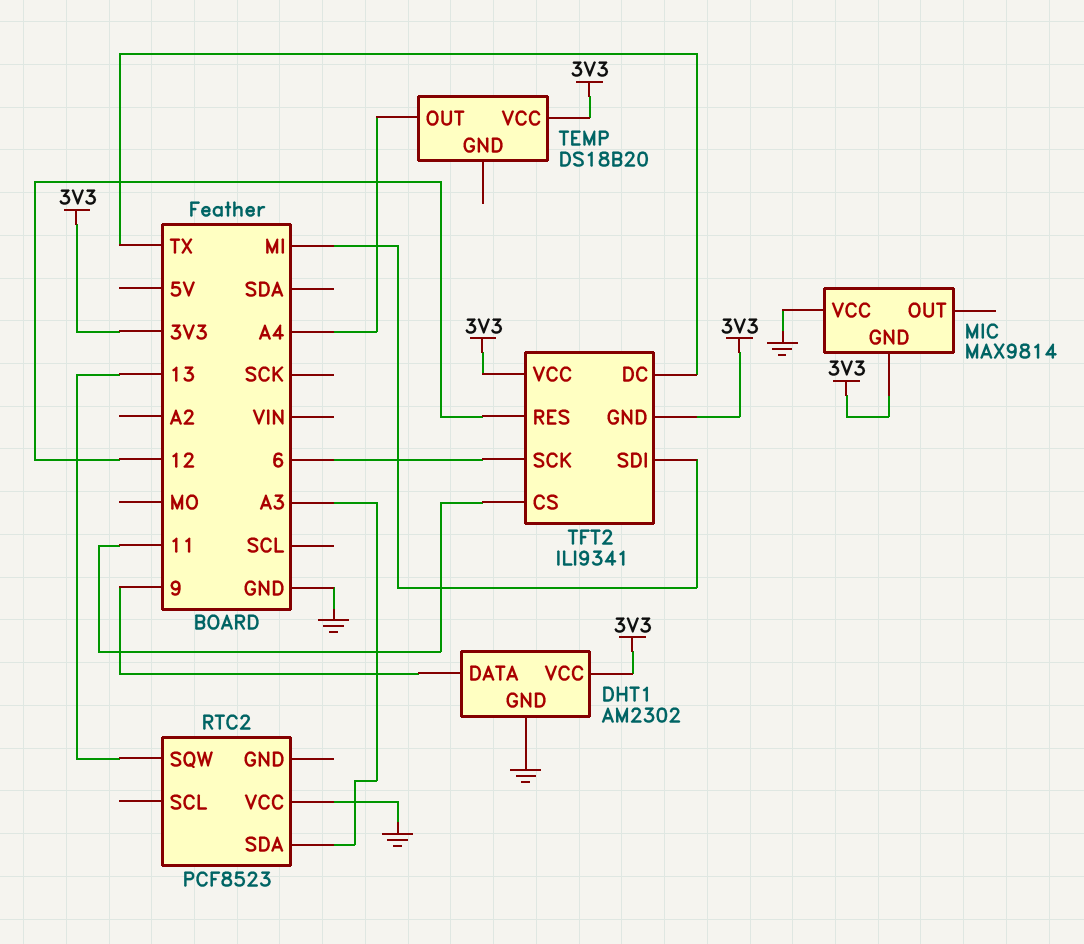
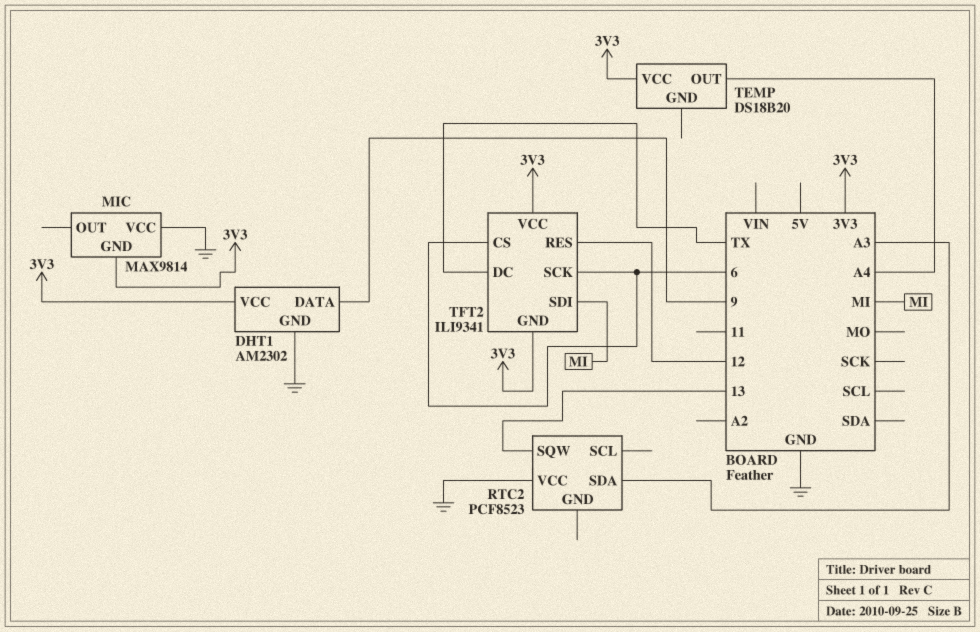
TFT2 pin CS: 11 -> 6

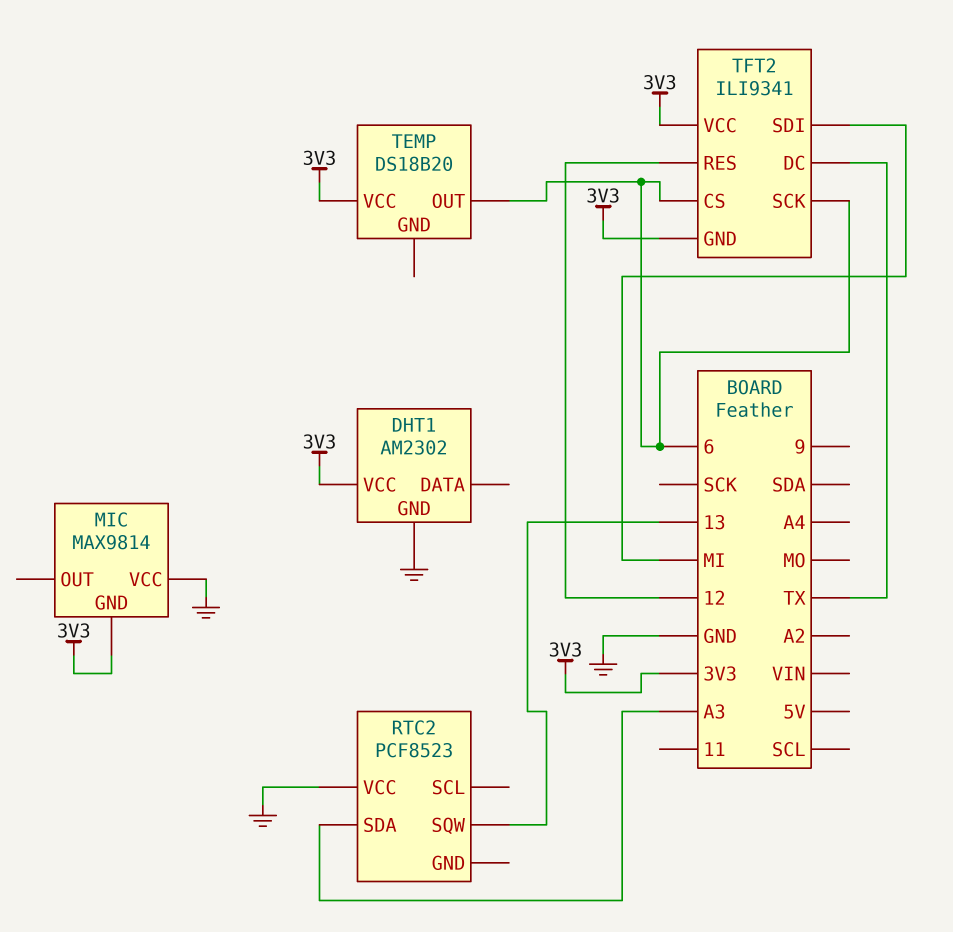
DHT1 pin DATA: 9 -> none
TEMP pin OUT: A4 -> 6

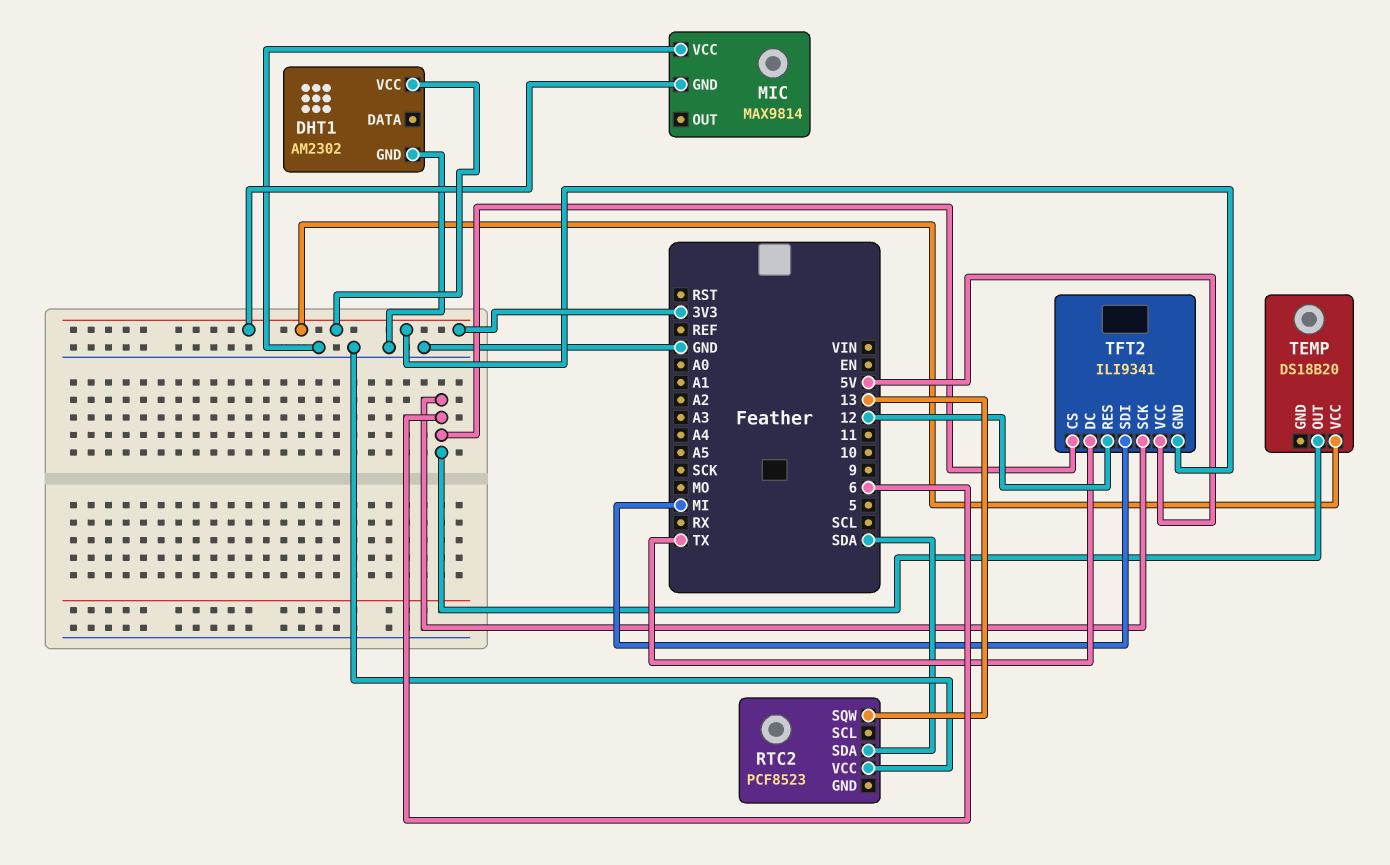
RTC2 pin SDA: A3 -> SDA
TFT2 pin VCC: 3V3 -> 5V

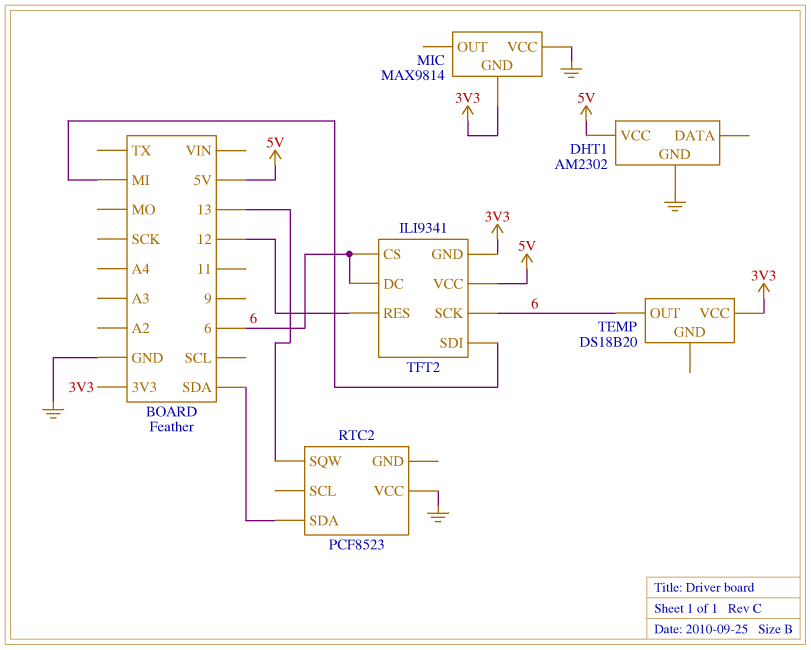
DHT1 pin VCC: 3V3 -> 5V
TFT2 pin DC: TX -> 6

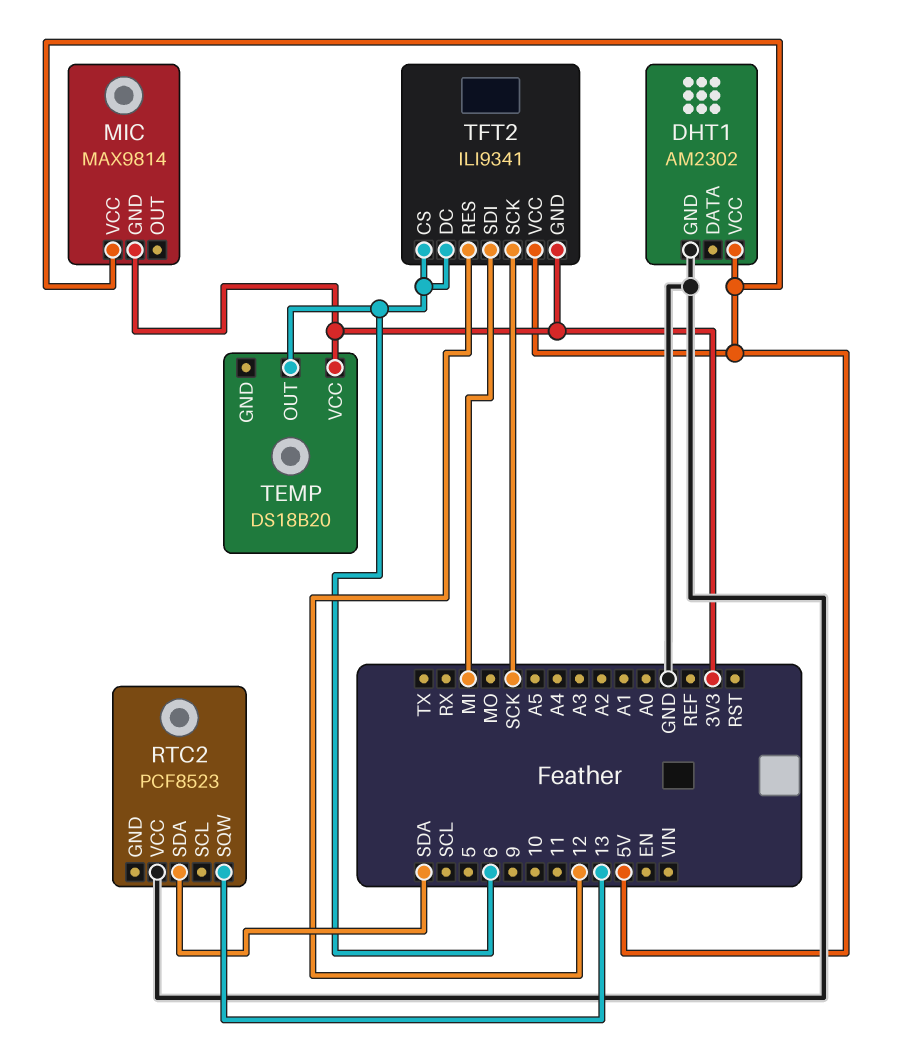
MIC pin VCC: GND -> 5V
TFT2 pin SCK: 6 -> SCK

